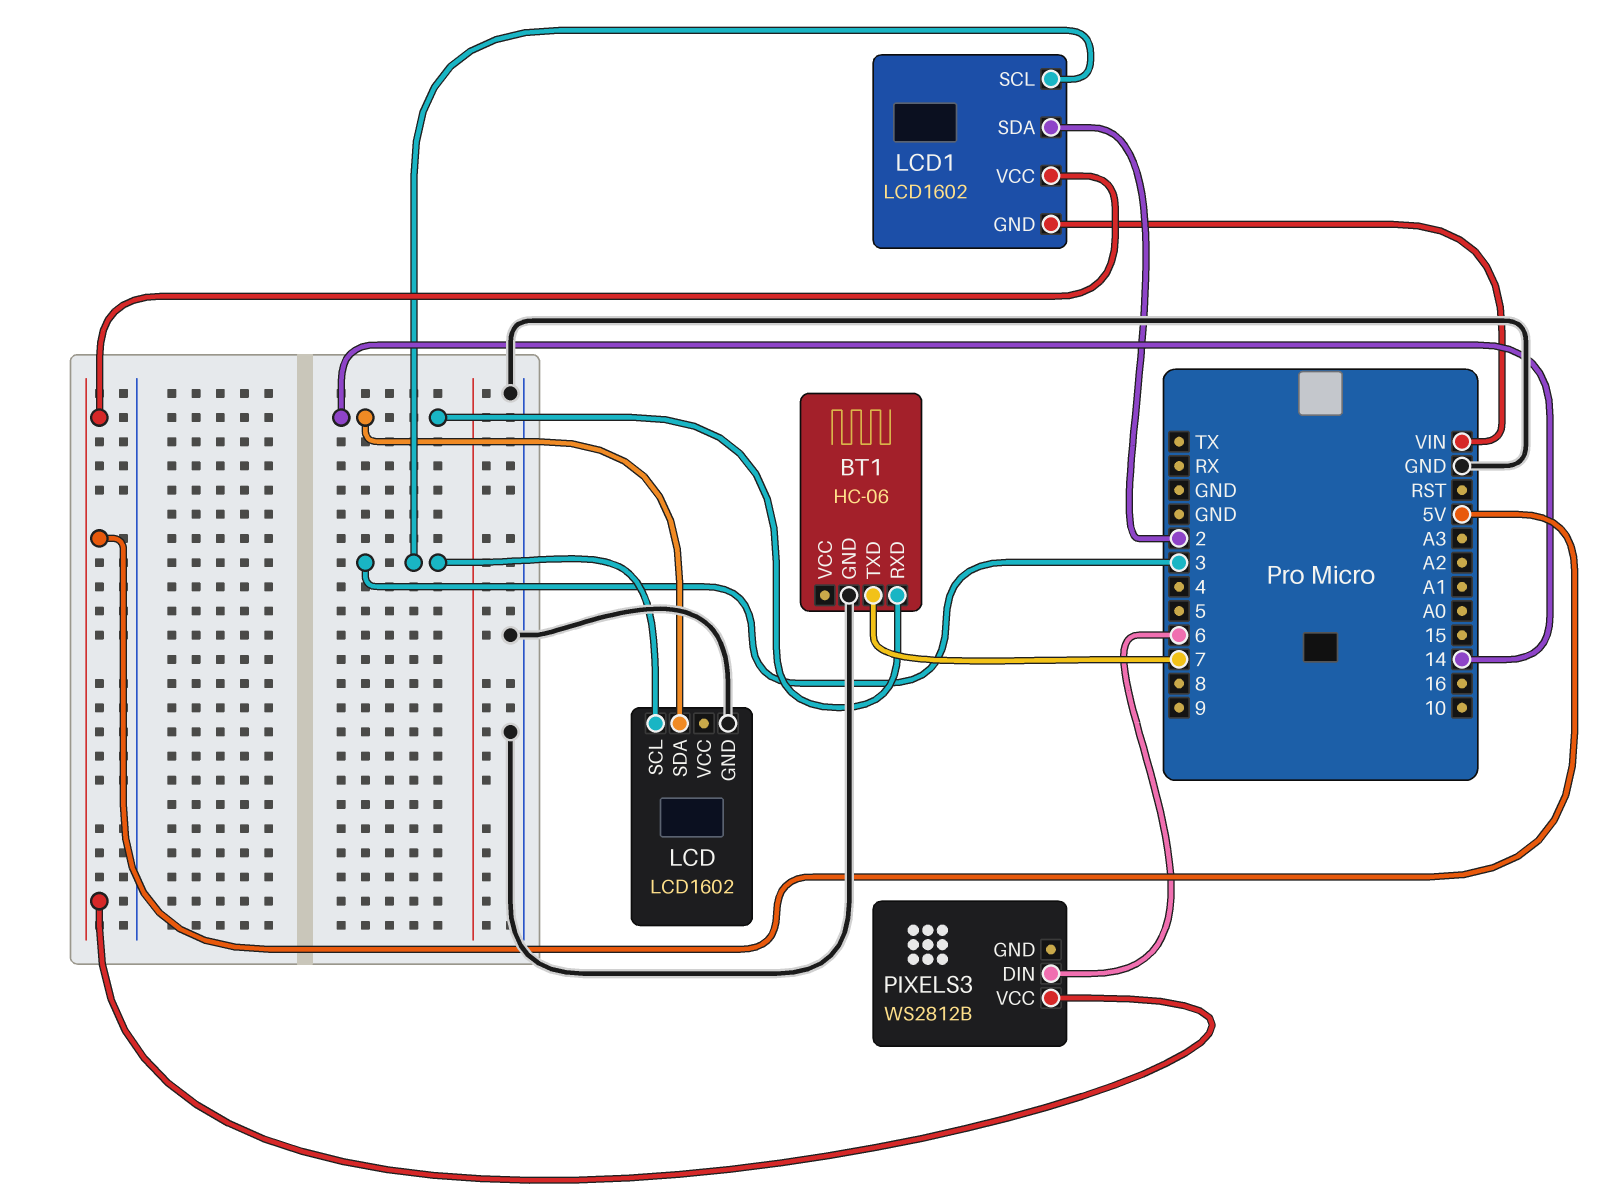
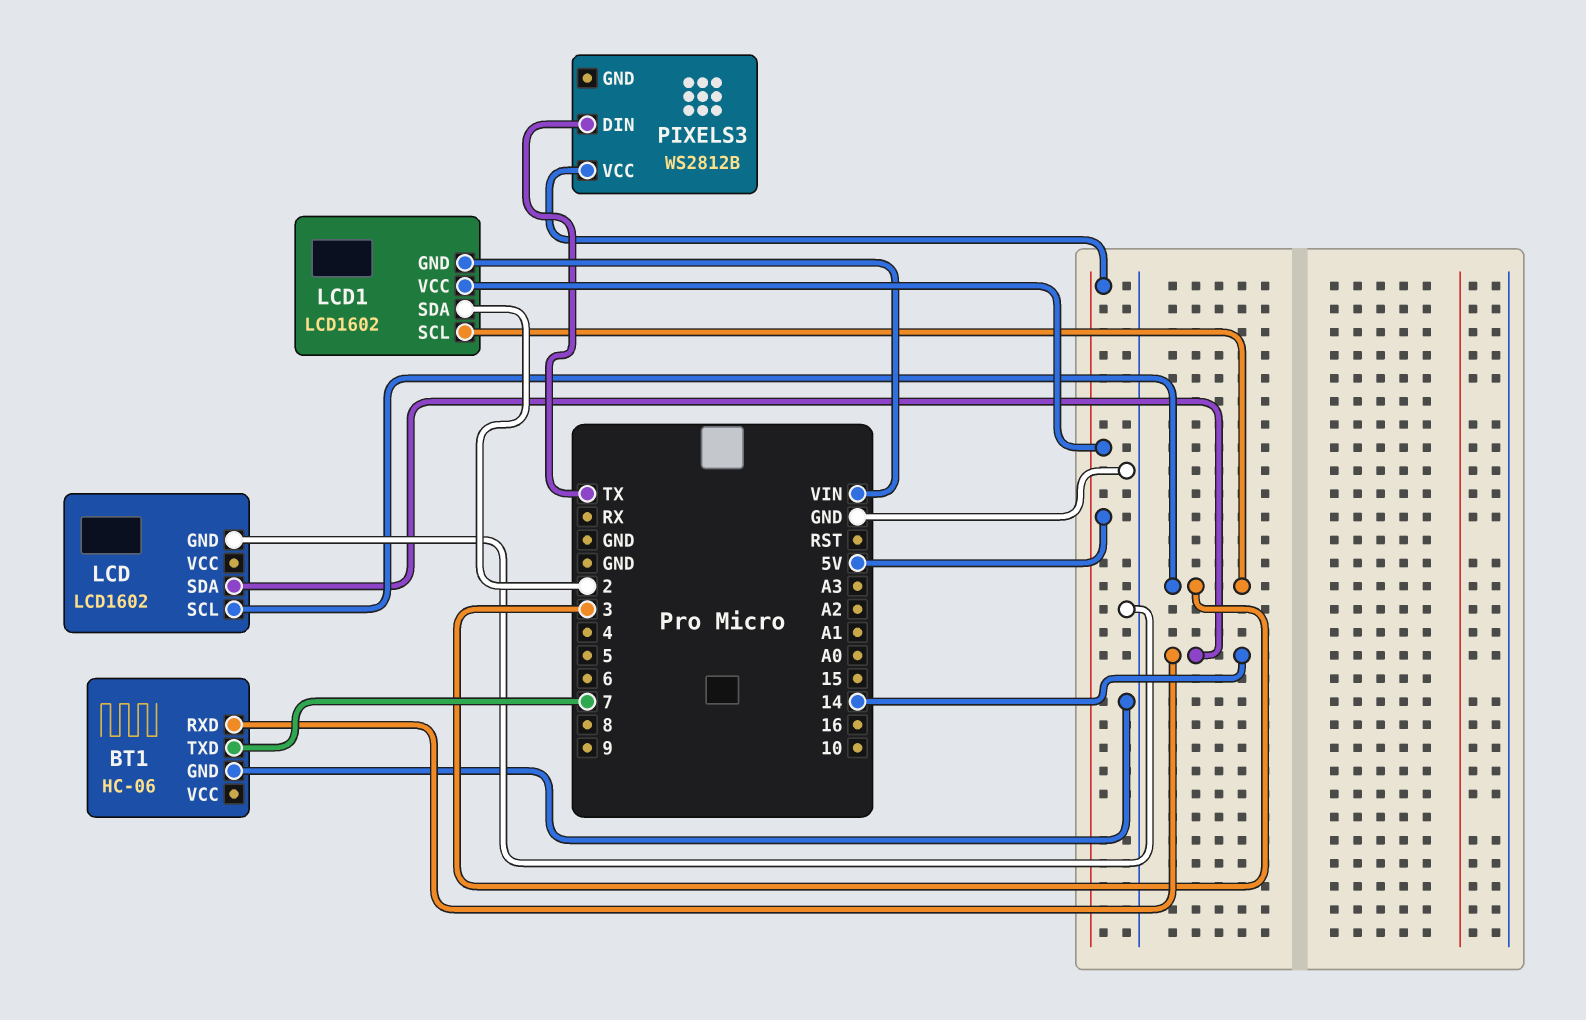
PIXELS3 pin DIN: 6 -> TX

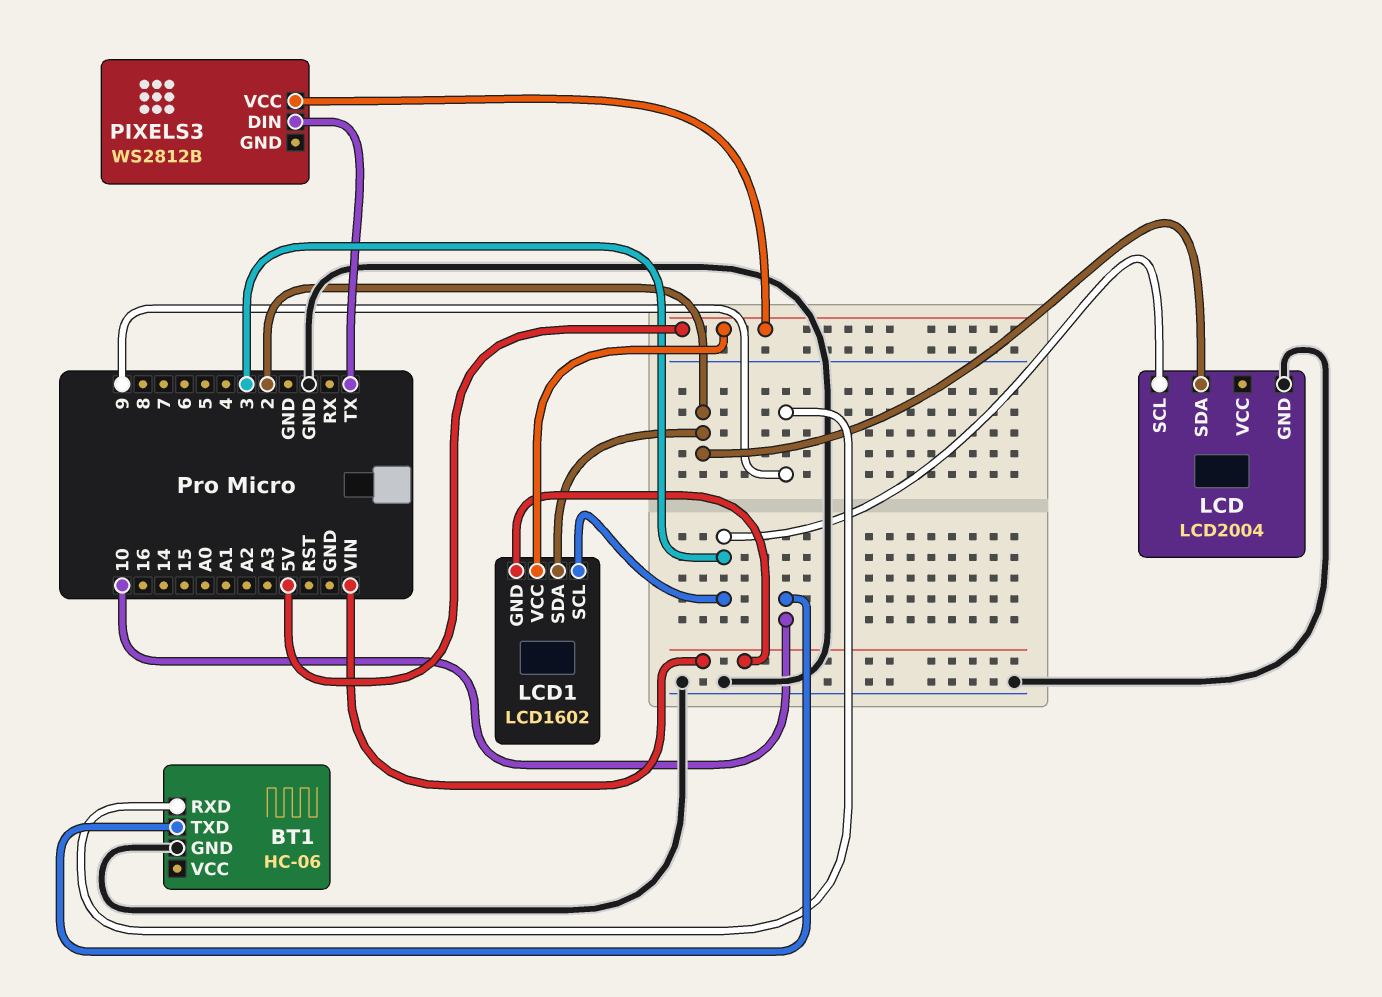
BT1 pin RXD: 14 -> 9
BT1 pin TXD: 7 -> 10
LCD: LCD1602 -> LCD2004
LCD pin SDA: 14 -> 2

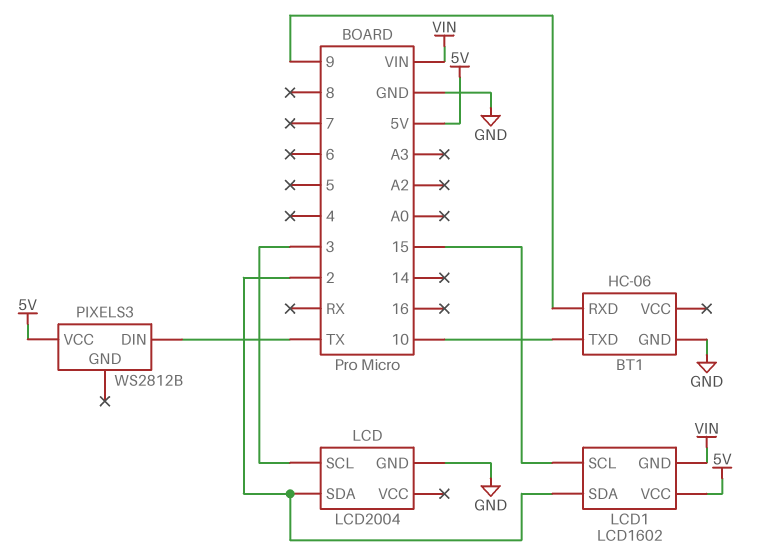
LCD1 pin SCL: 3 -> 15

